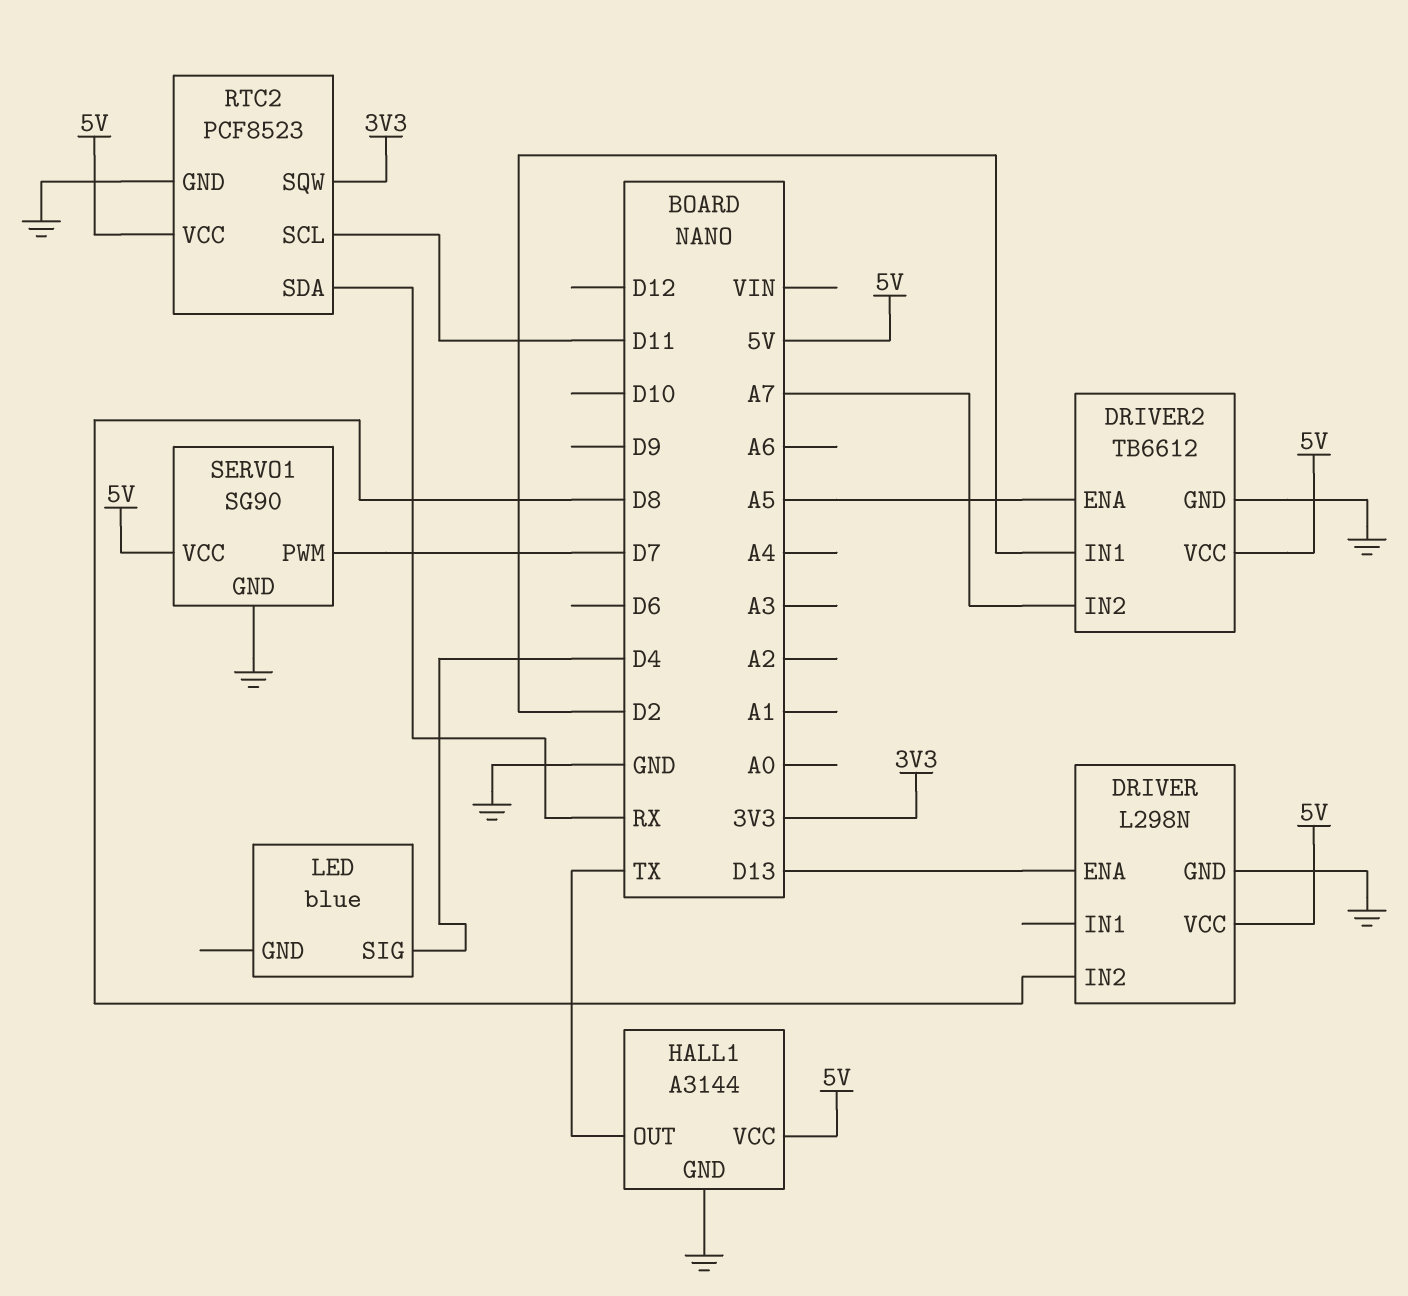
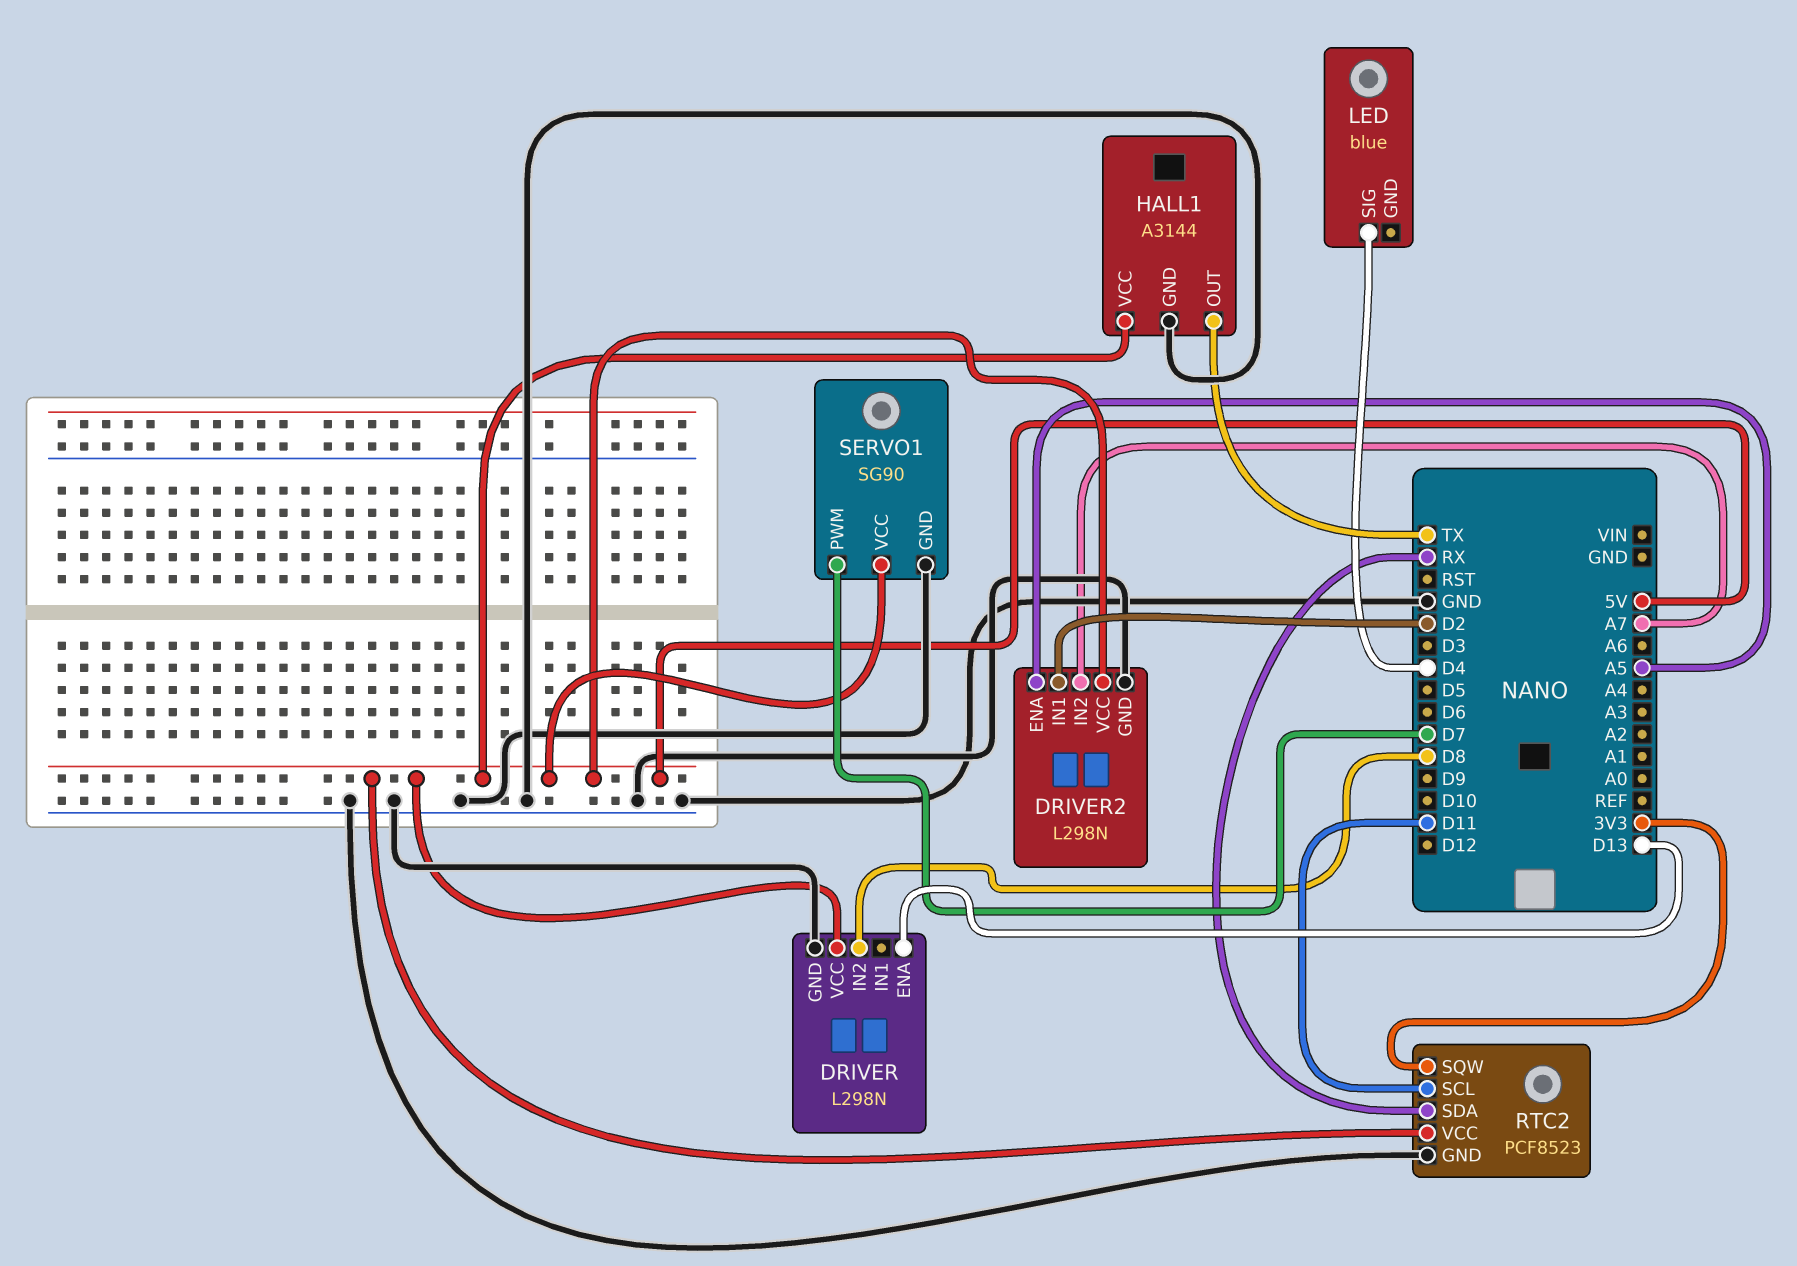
DRIVER2: TB6612 -> L298N

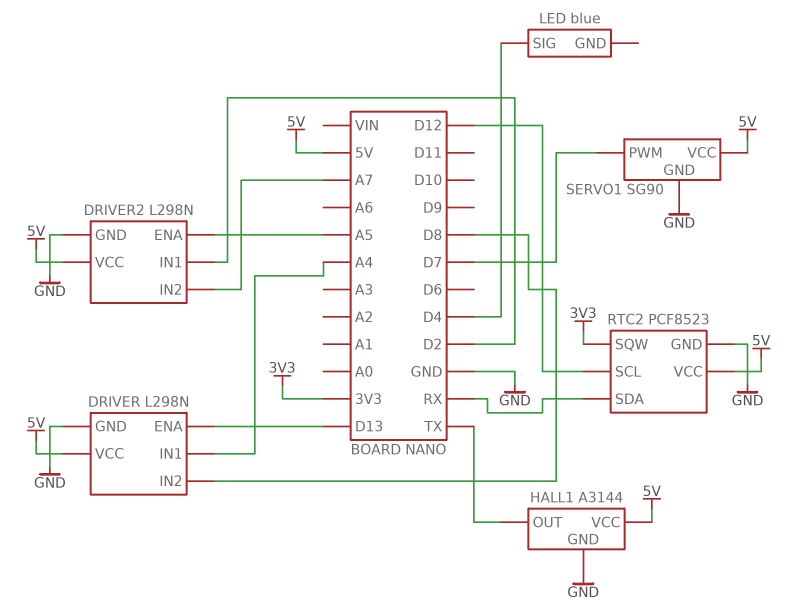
DRIVER pin IN1: none -> A4
RTC2 pin SCL: D11 -> D12

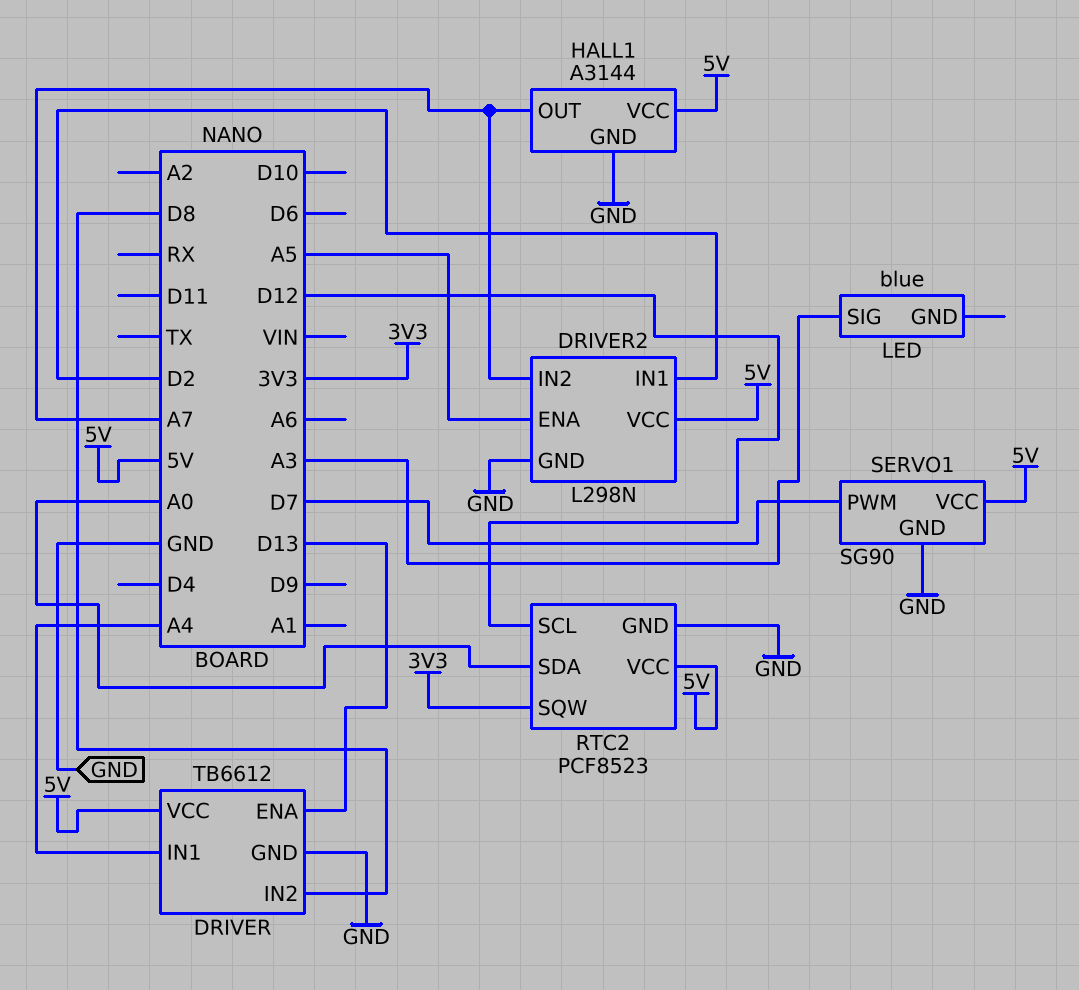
DRIVER: L298N -> TB6612
HALL1 pin OUT: TX -> A7
LED pin SIG: D4 -> A3
RTC2 pin SDA: RX -> A0

